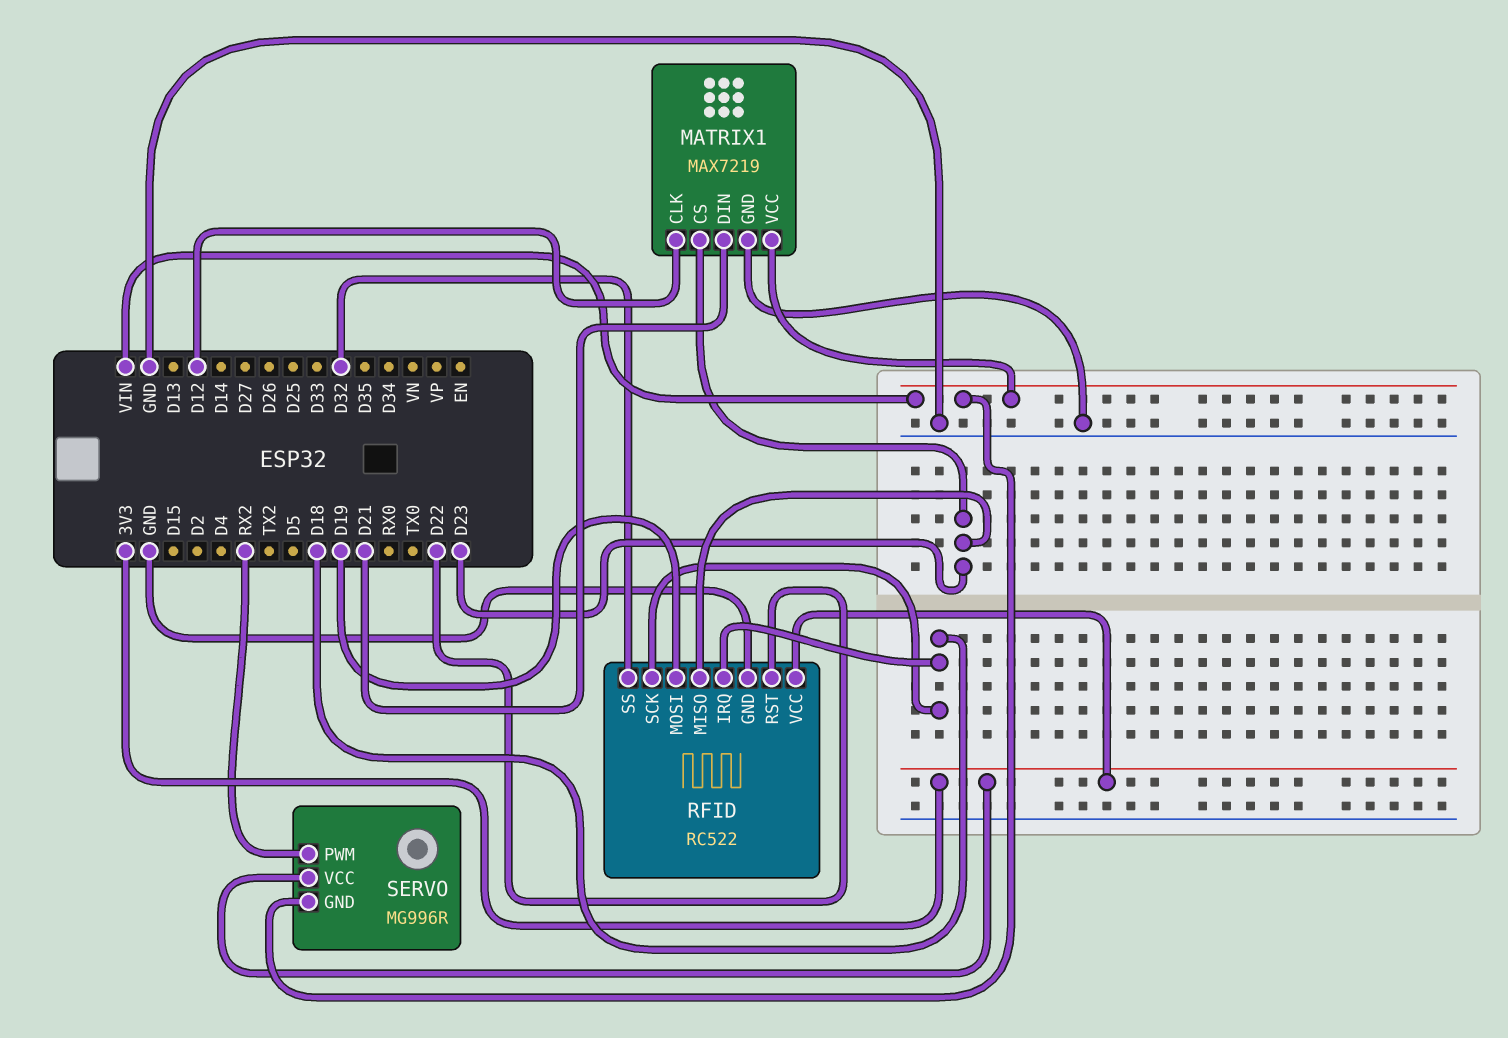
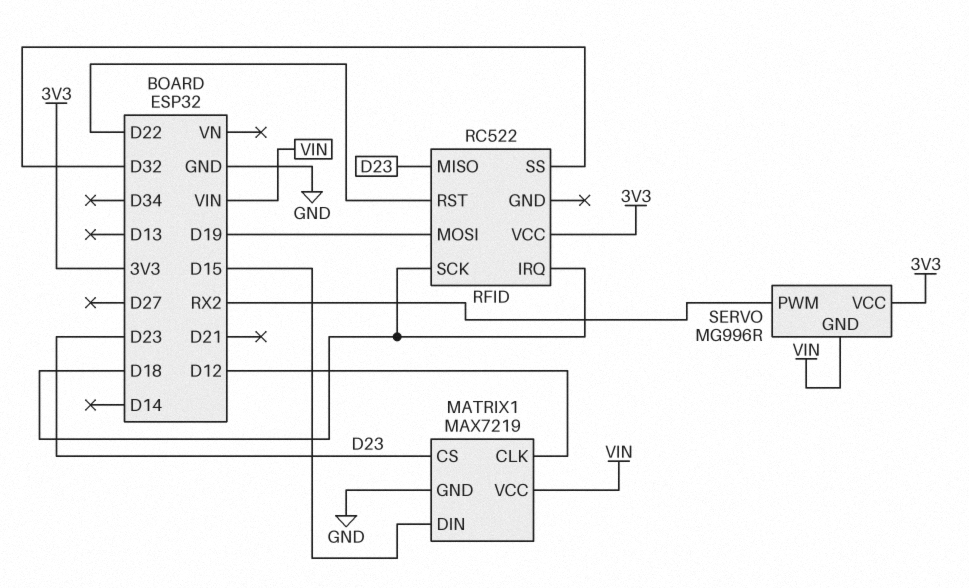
MATRIX1 pin DIN: D21 -> D15
RFID pin GND: GND -> none

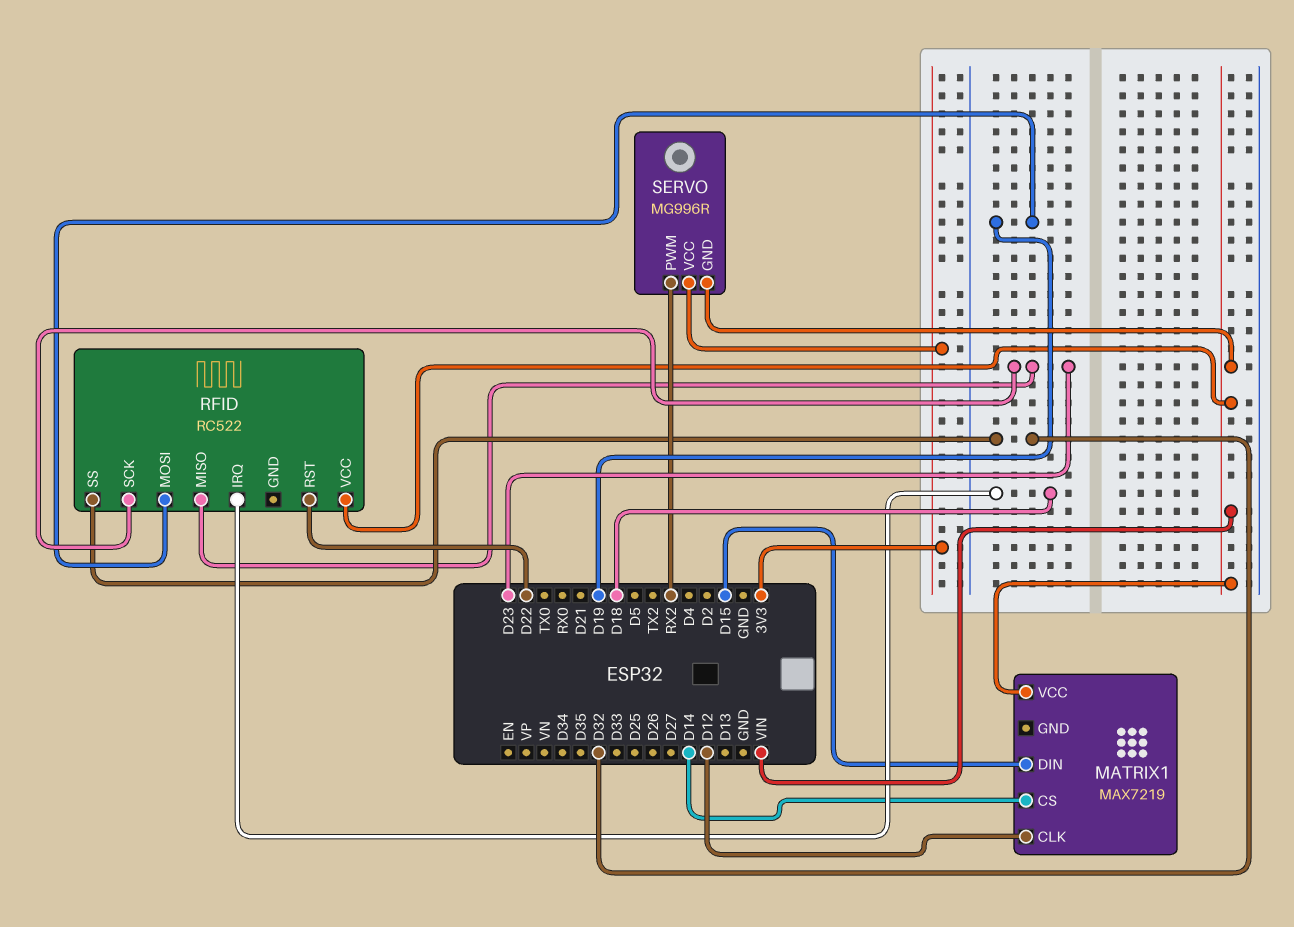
MATRIX1 pin CS: D23 -> D14
MATRIX1 pin GND: GND -> none
RFID pin SCK: D18 -> D23
RFID pin VCC: 3V3 -> VIN

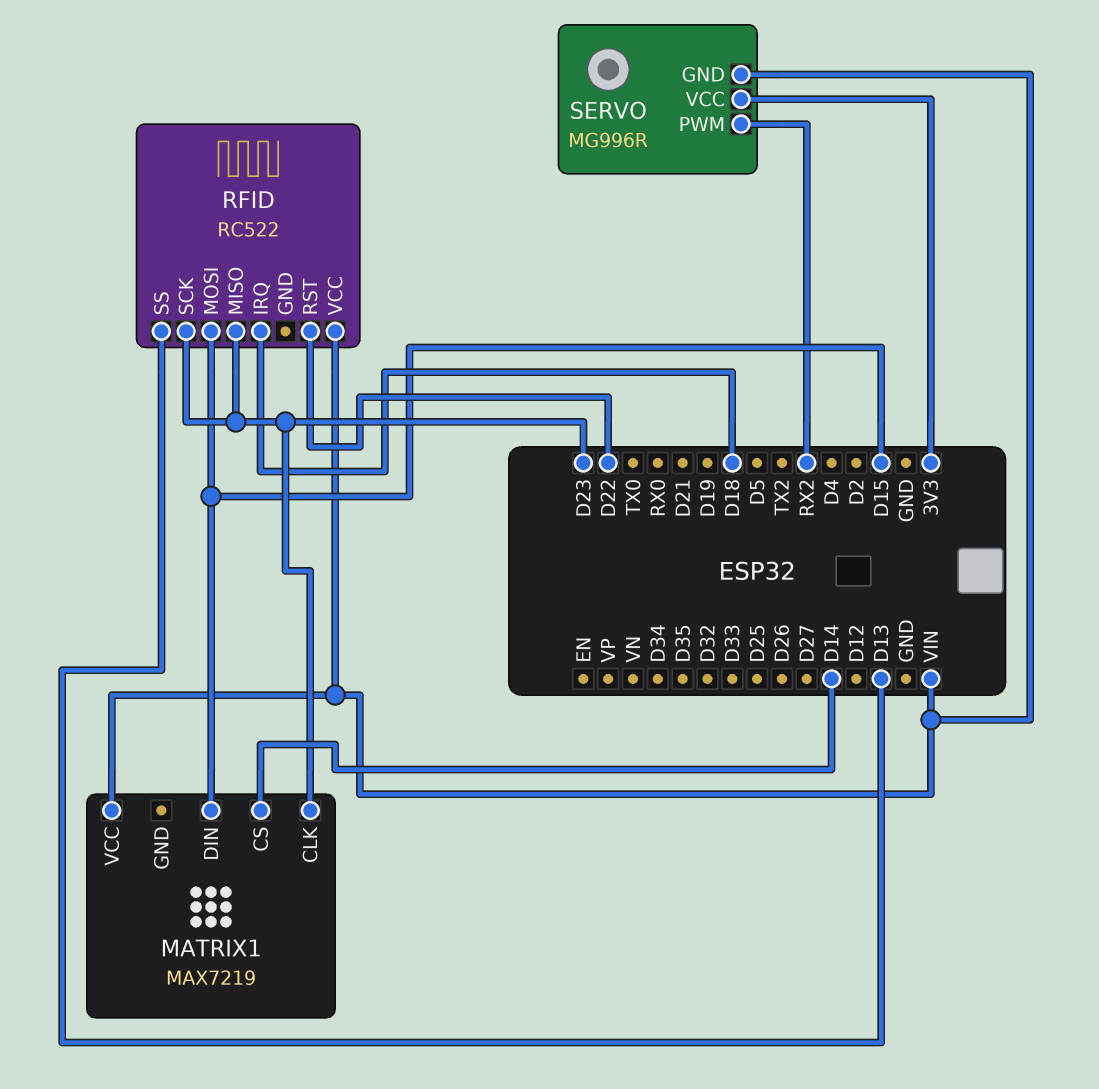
MATRIX1 pin CLK: D12 -> D23
RFID pin MOSI: D19 -> D15
RFID pin SS: D32 -> D13

